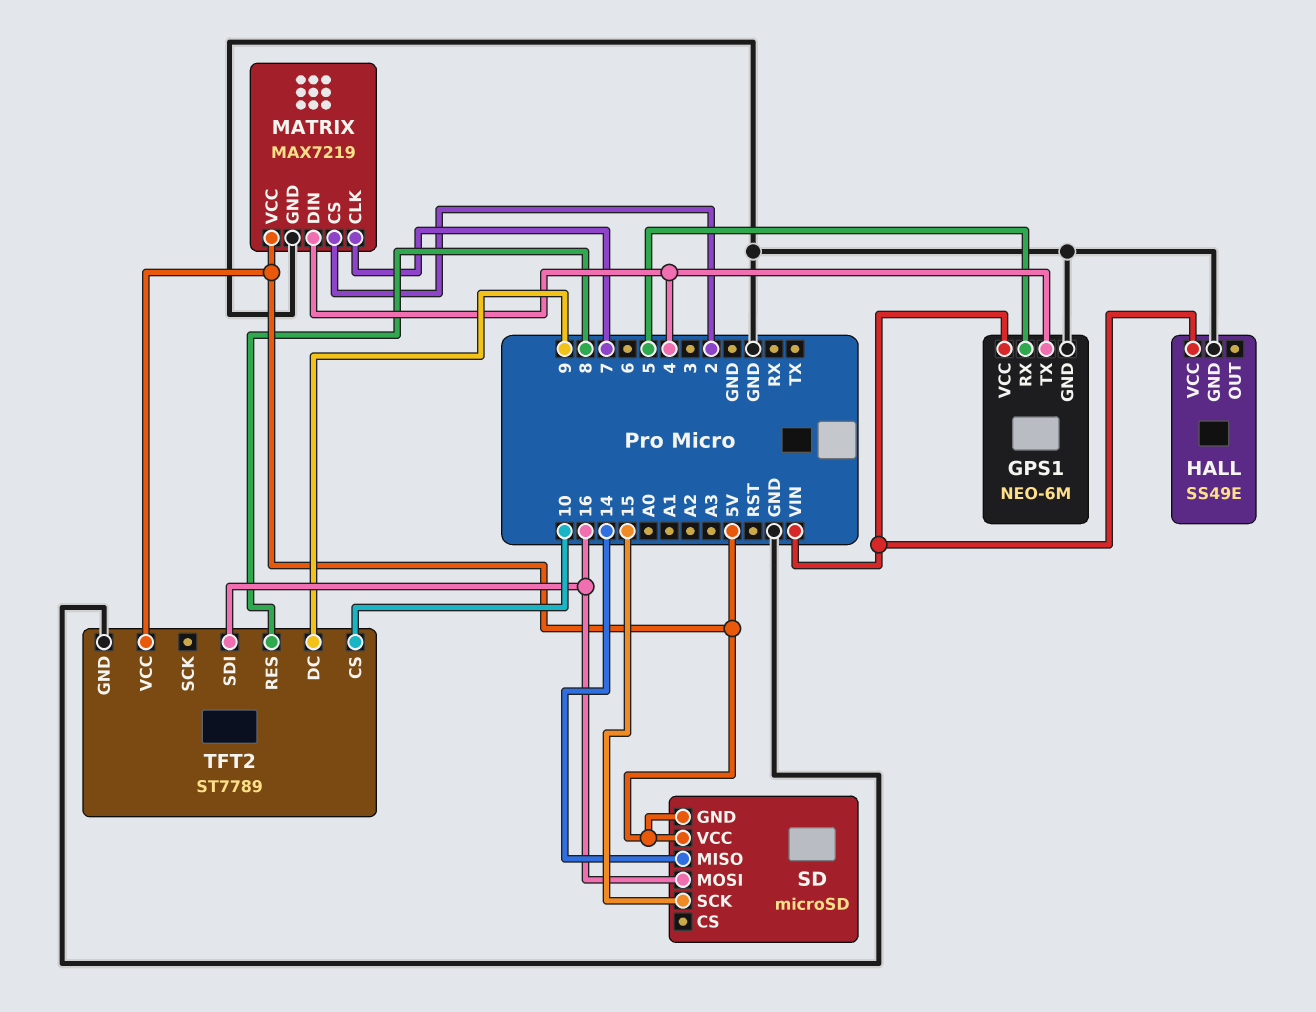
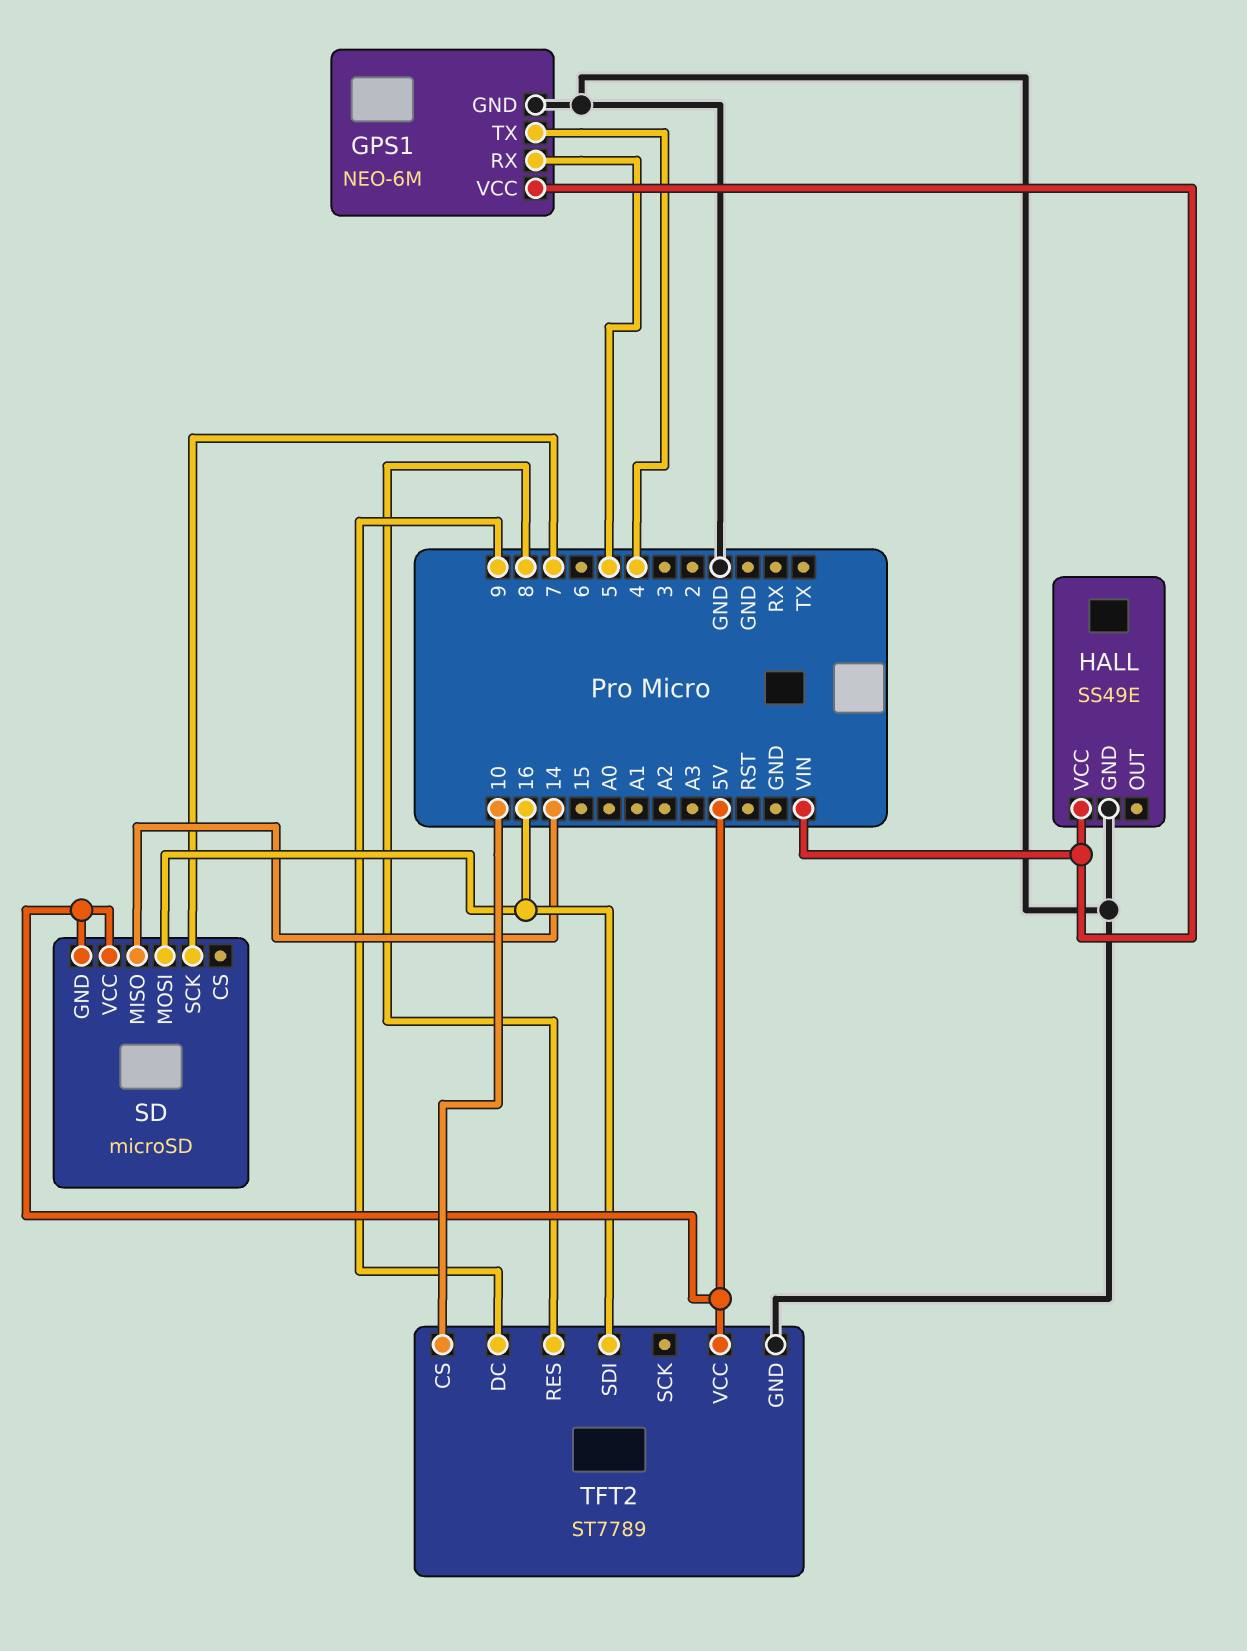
MATRIX: MAX7219 -> none
MATRIX pin CLK: 7 -> none
MATRIX pin CS: 2 -> none
MATRIX pin DIN: 4 -> none
MATRIX pin GND: GND -> none
MATRIX pin VCC: 5V -> none
SD pin SCK: 15 -> 7

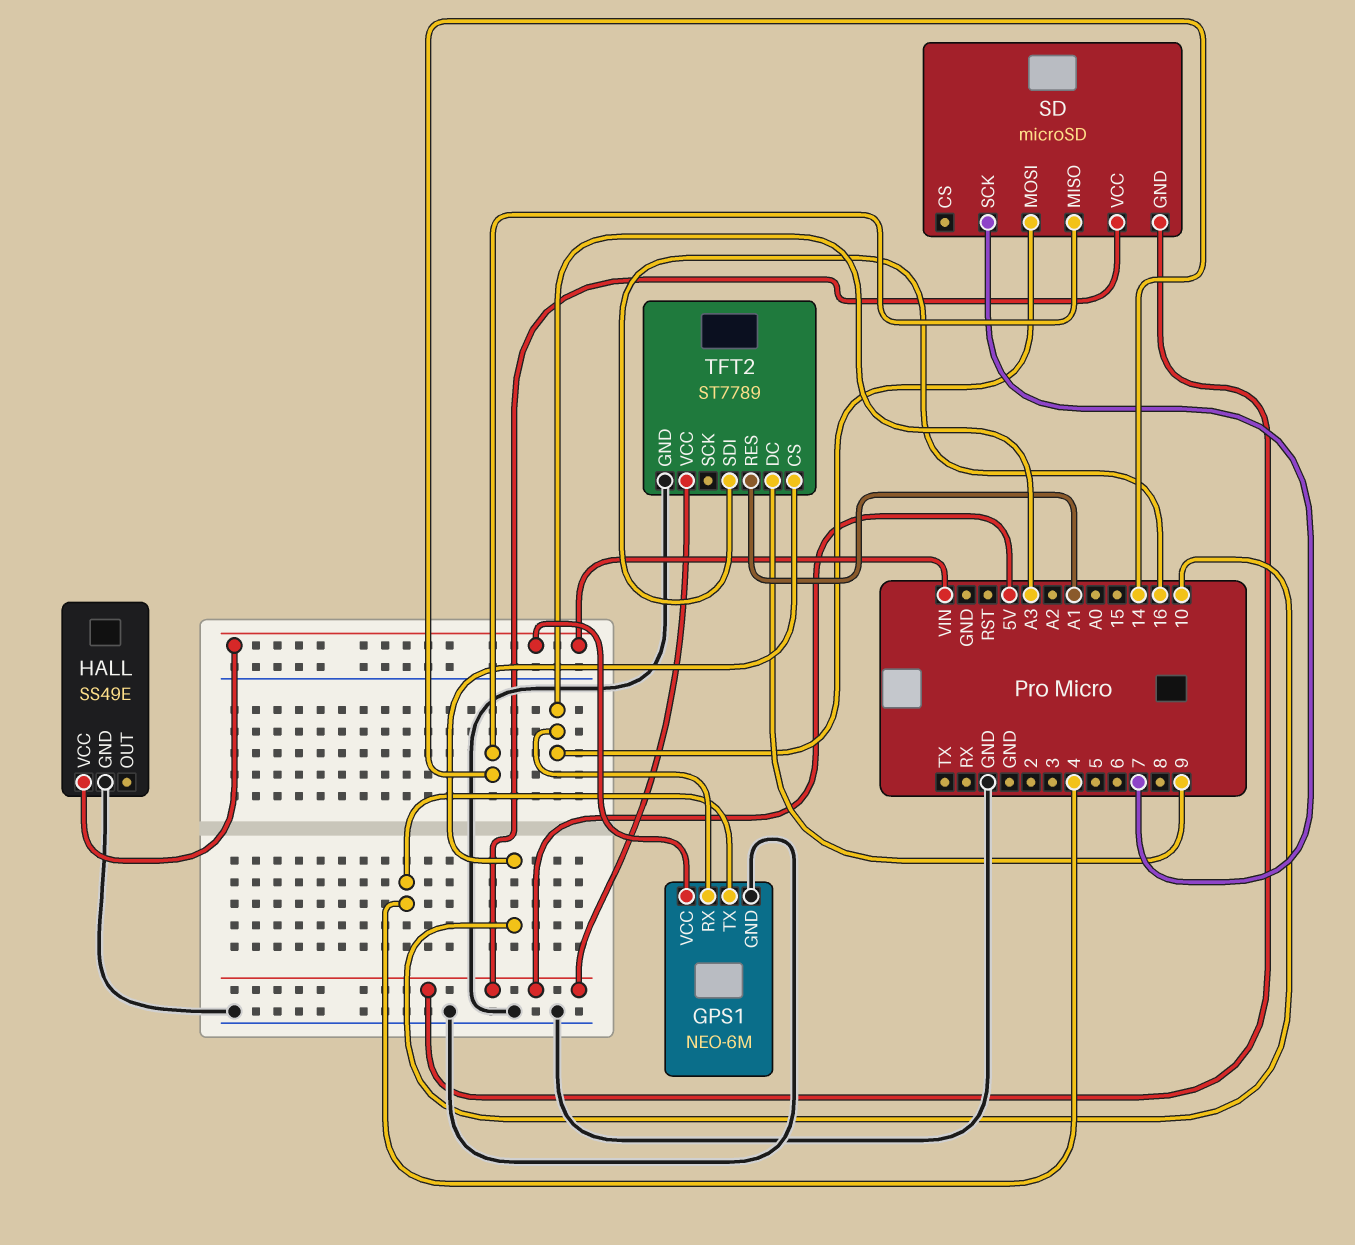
GPS1 pin RX: 5 -> A3
SD pin MOSI: 16 -> A3
TFT2 pin RES: 8 -> A1

